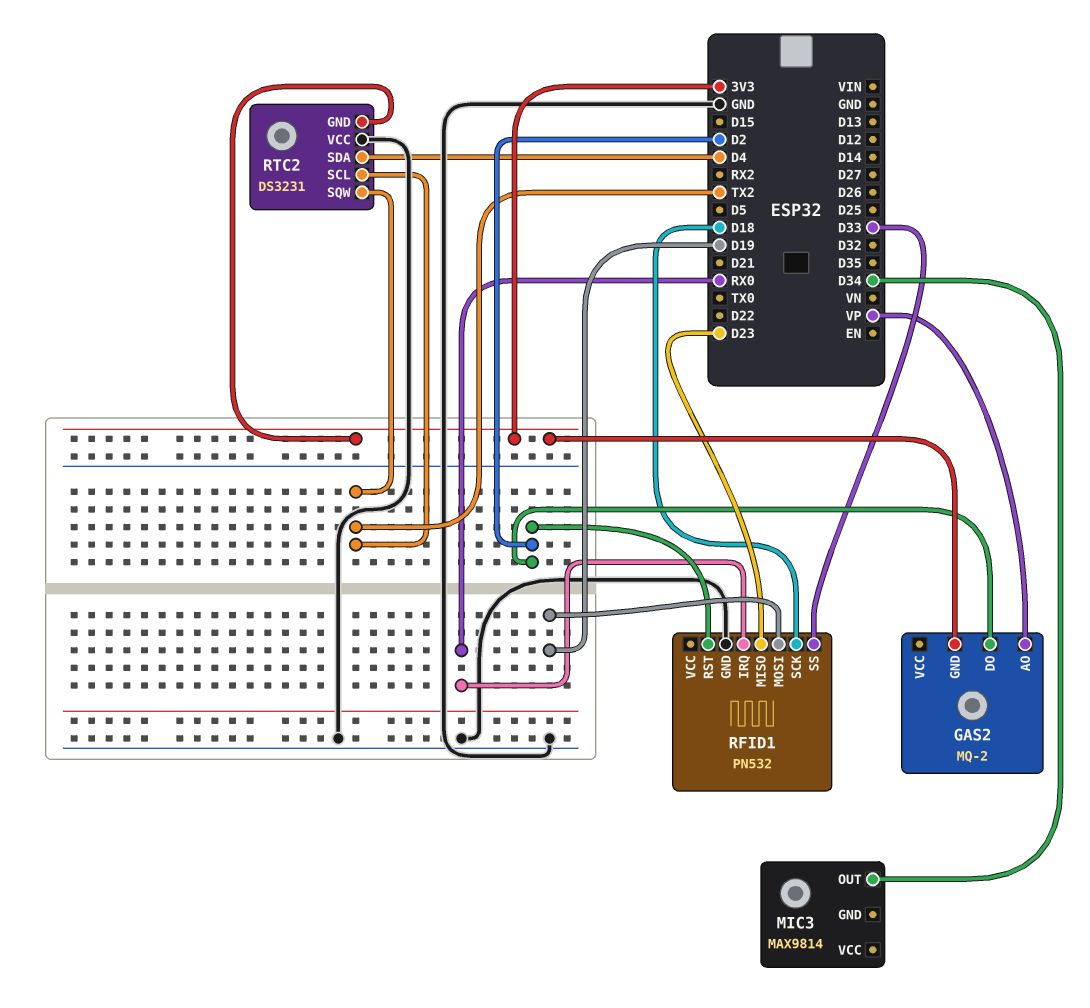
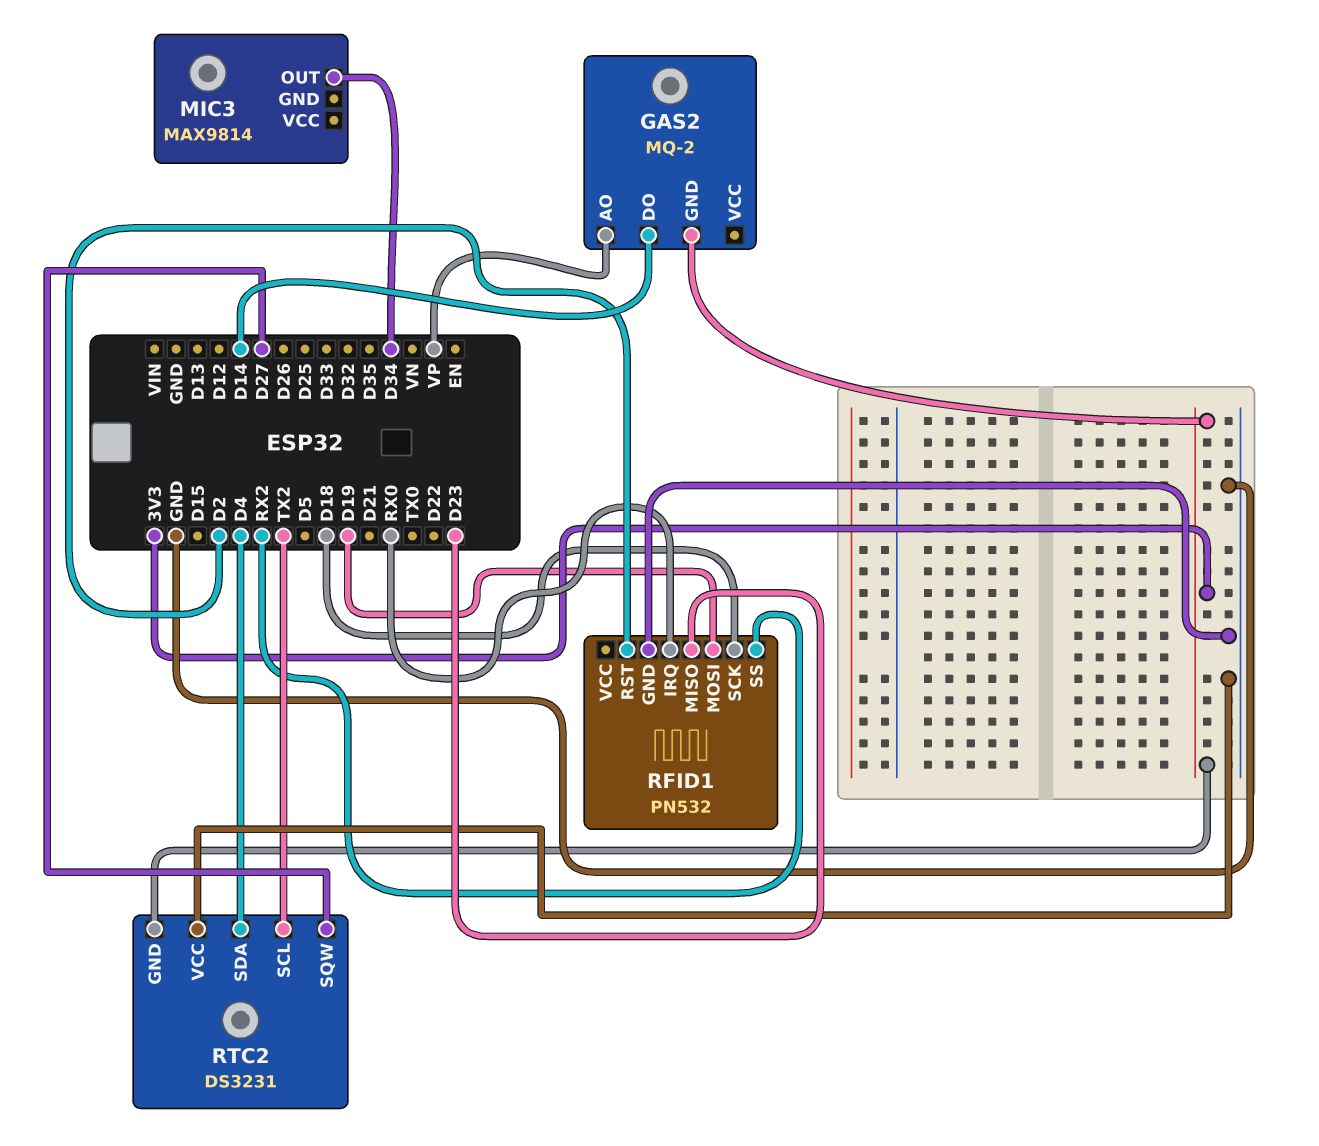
GAS2 pin DO: D2 -> D14
RFID1 pin SS: D33 -> RX2
RTC2 pin SQW: TX2 -> D27

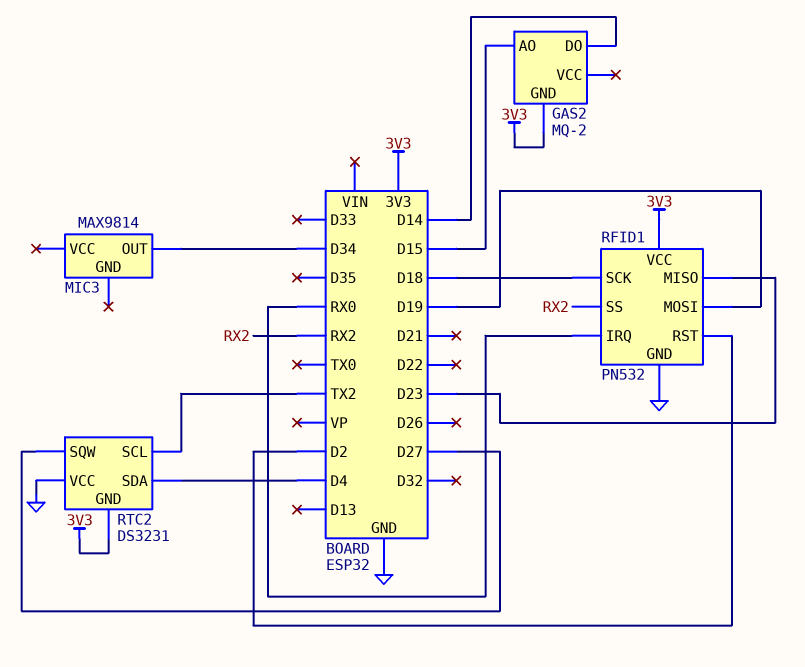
GAS2 pin AO: VP -> D15
RFID1 pin VCC: none -> 3V3

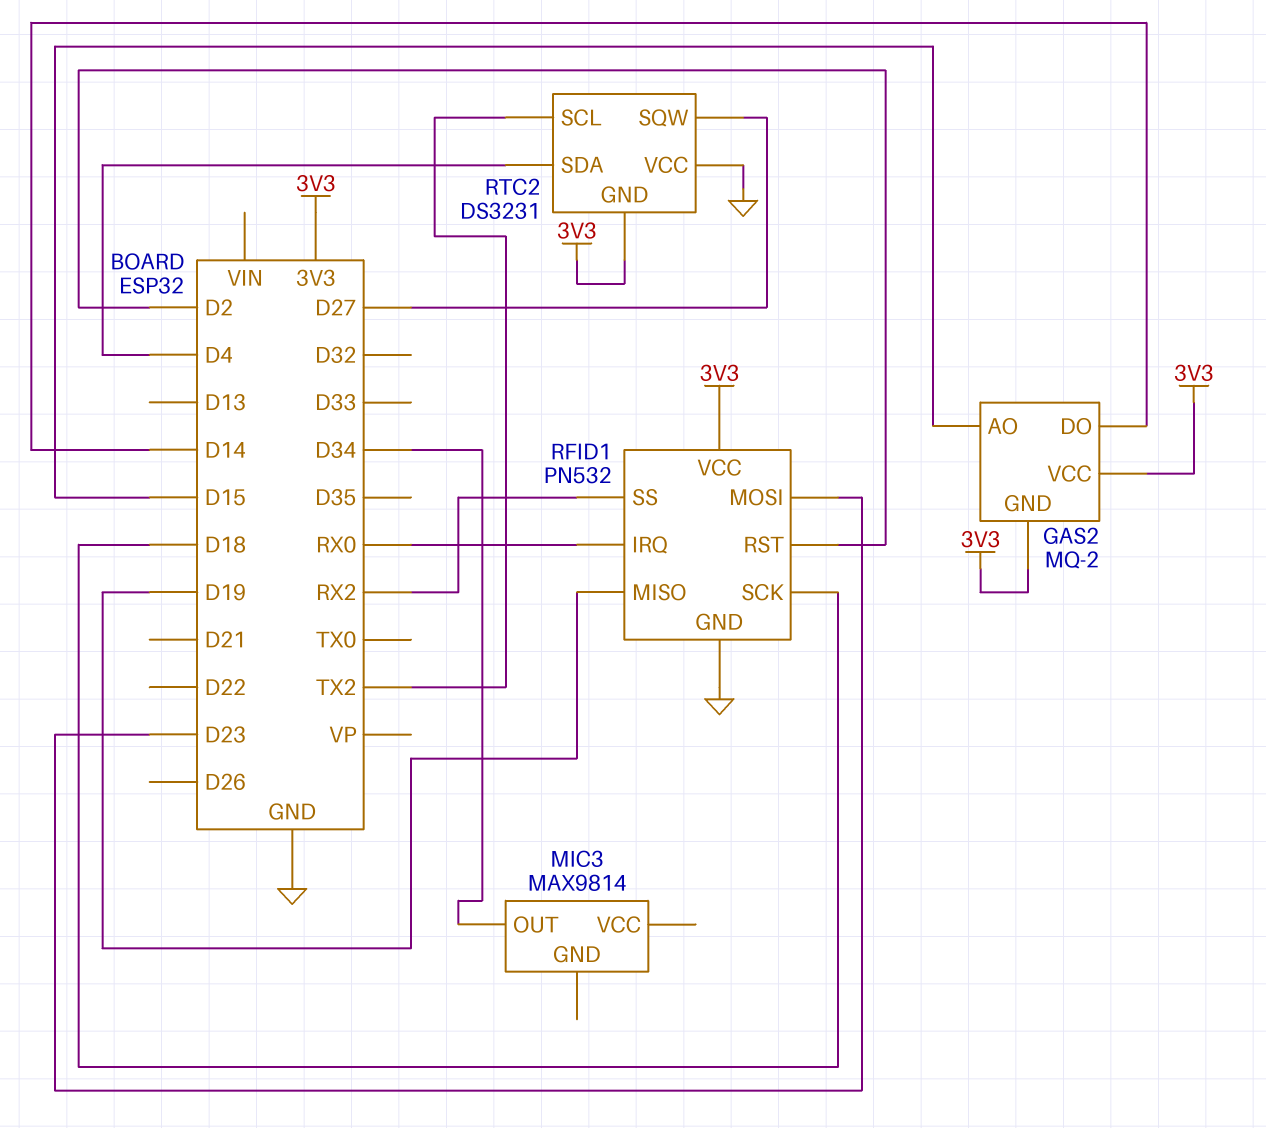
GAS2 pin VCC: none -> 3V3
RFID1 pin MISO: D23 -> D19
RFID1 pin MOSI: D19 -> D23

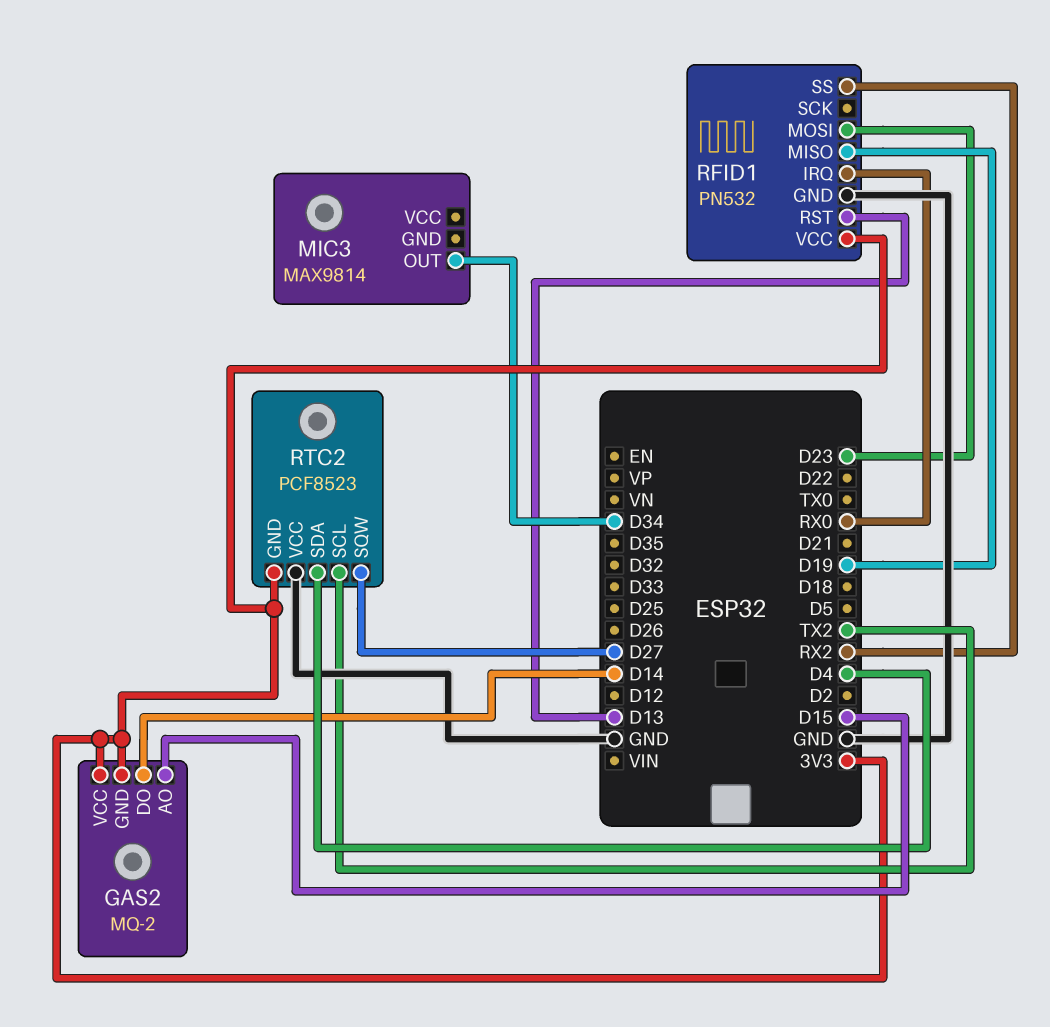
RFID1 pin RST: D2 -> D13
RFID1 pin SCK: D18 -> none
RTC2: DS3231 -> PCF8523

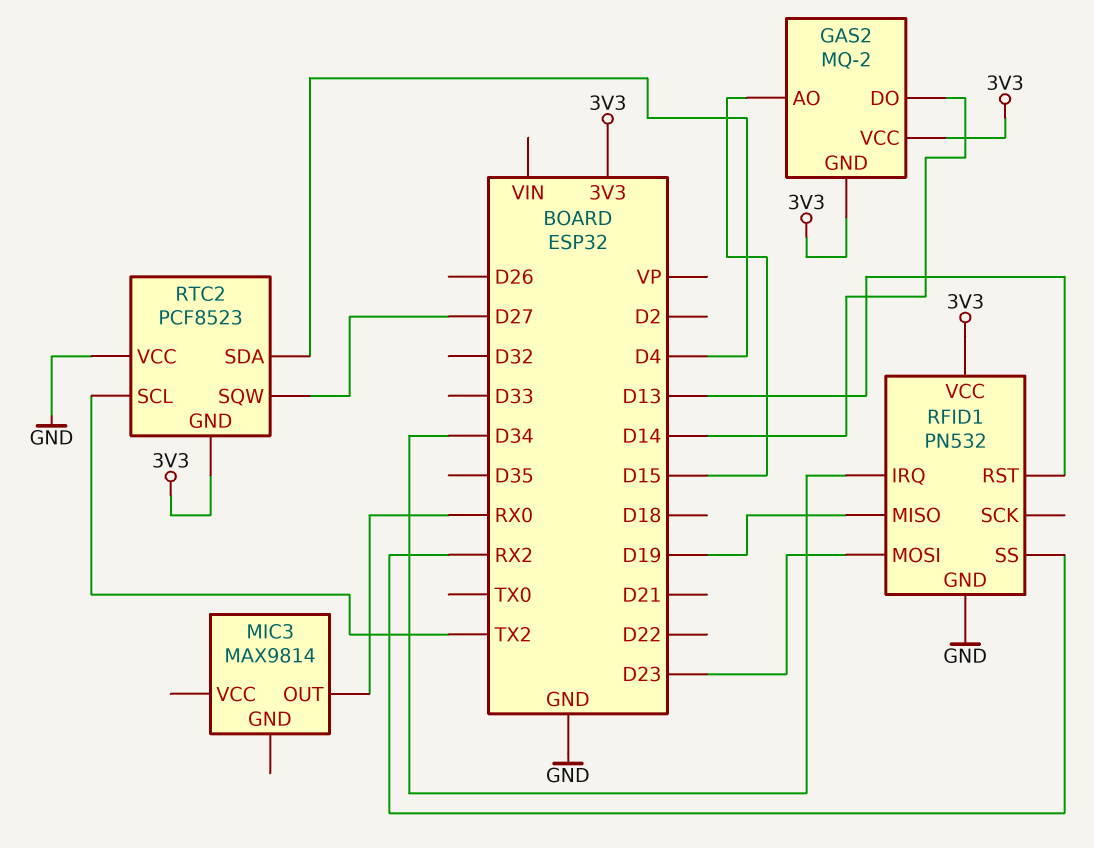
MIC3 pin OUT: D34 -> RX0
RFID1 pin IRQ: RX0 -> D34

